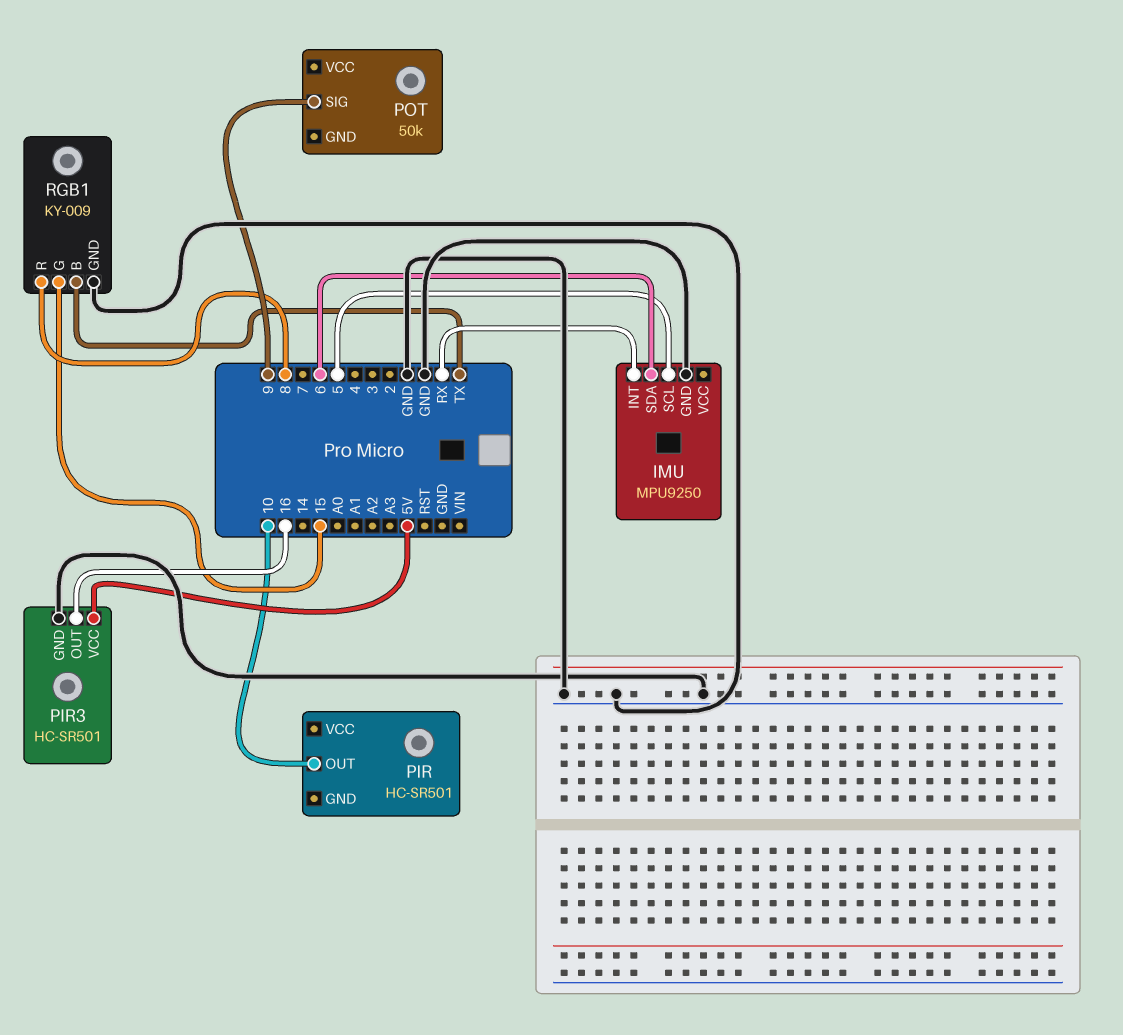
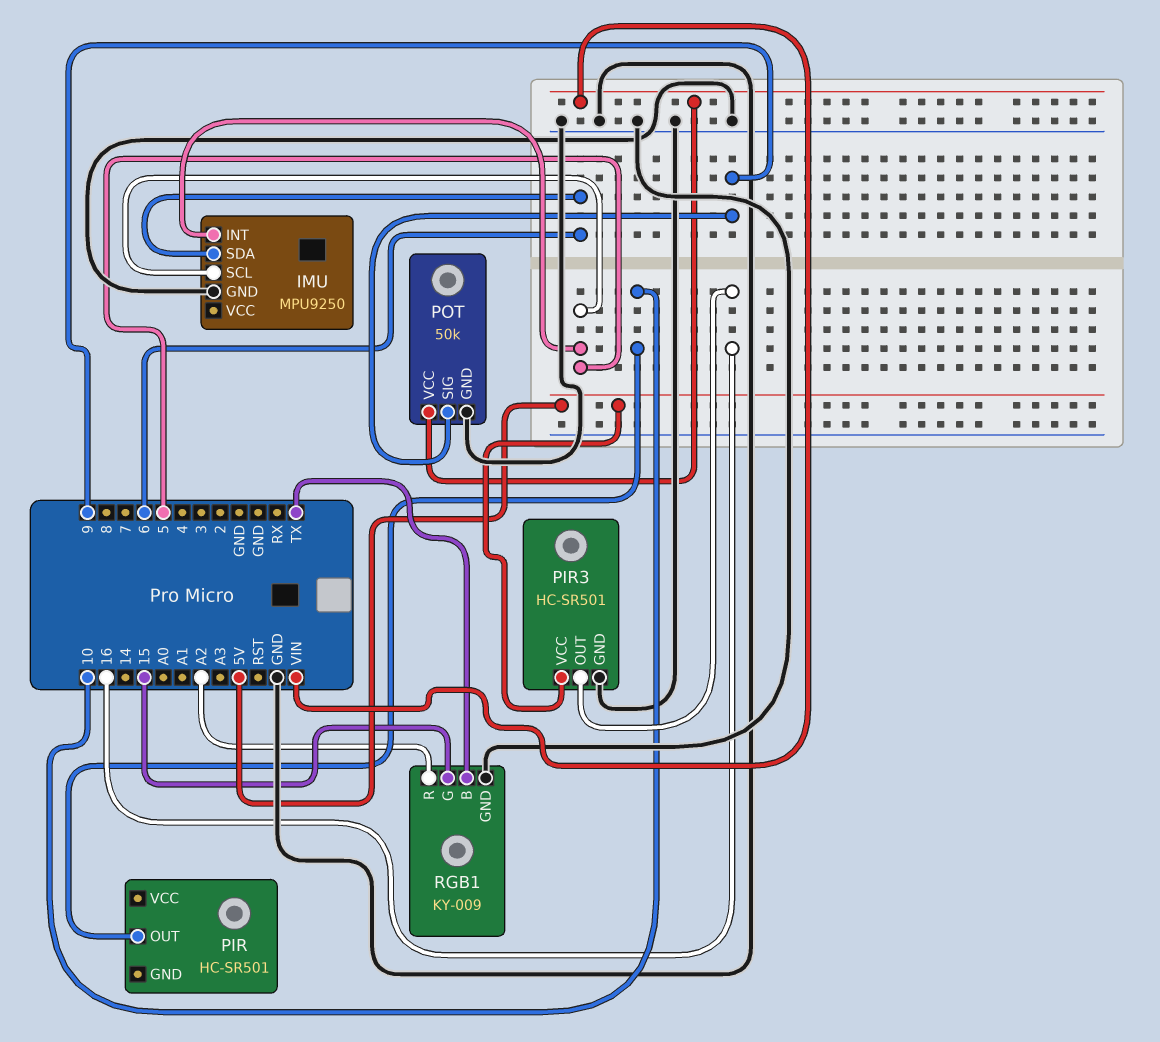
IMU pin INT: RX -> 5
POT pin GND: none -> GND
POT pin VCC: none -> VIN
RGB1 pin R: 8 -> A2

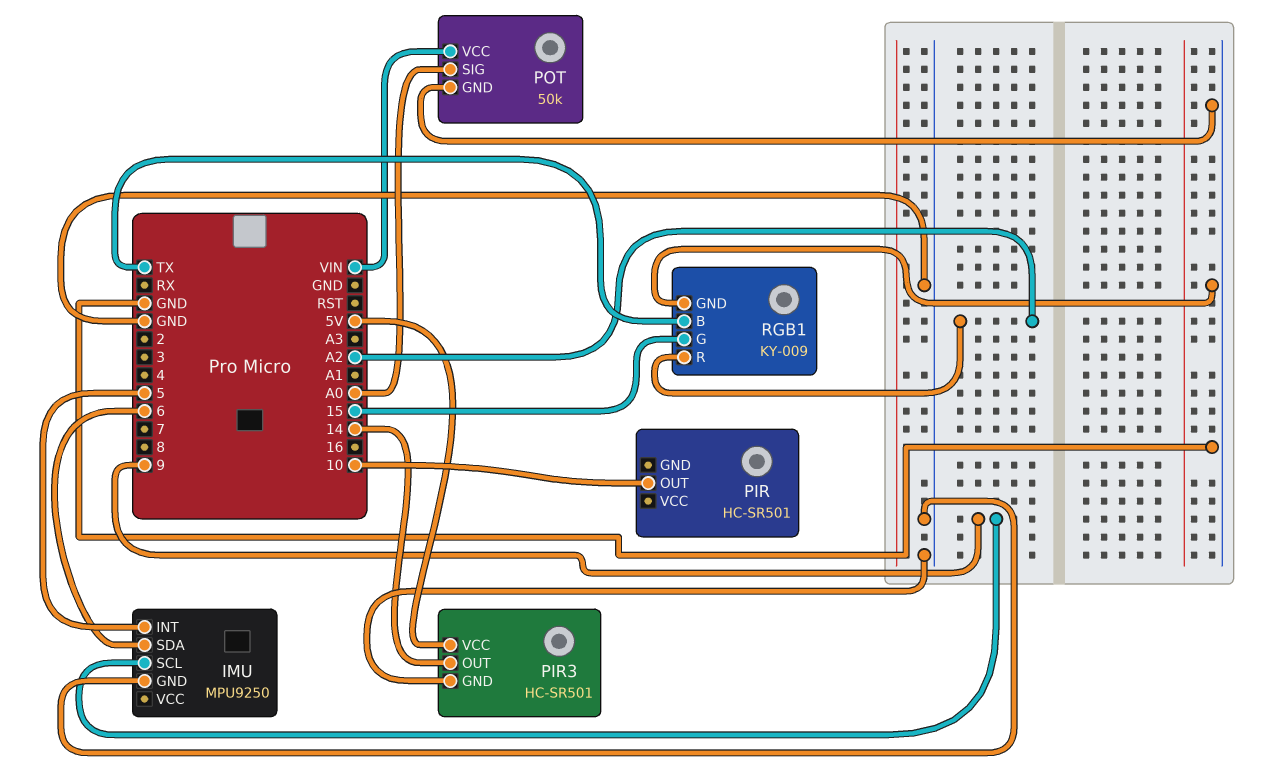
IMU pin SCL: 5 -> 9
PIR3 pin OUT: 16 -> 14
POT pin SIG: 9 -> A0

